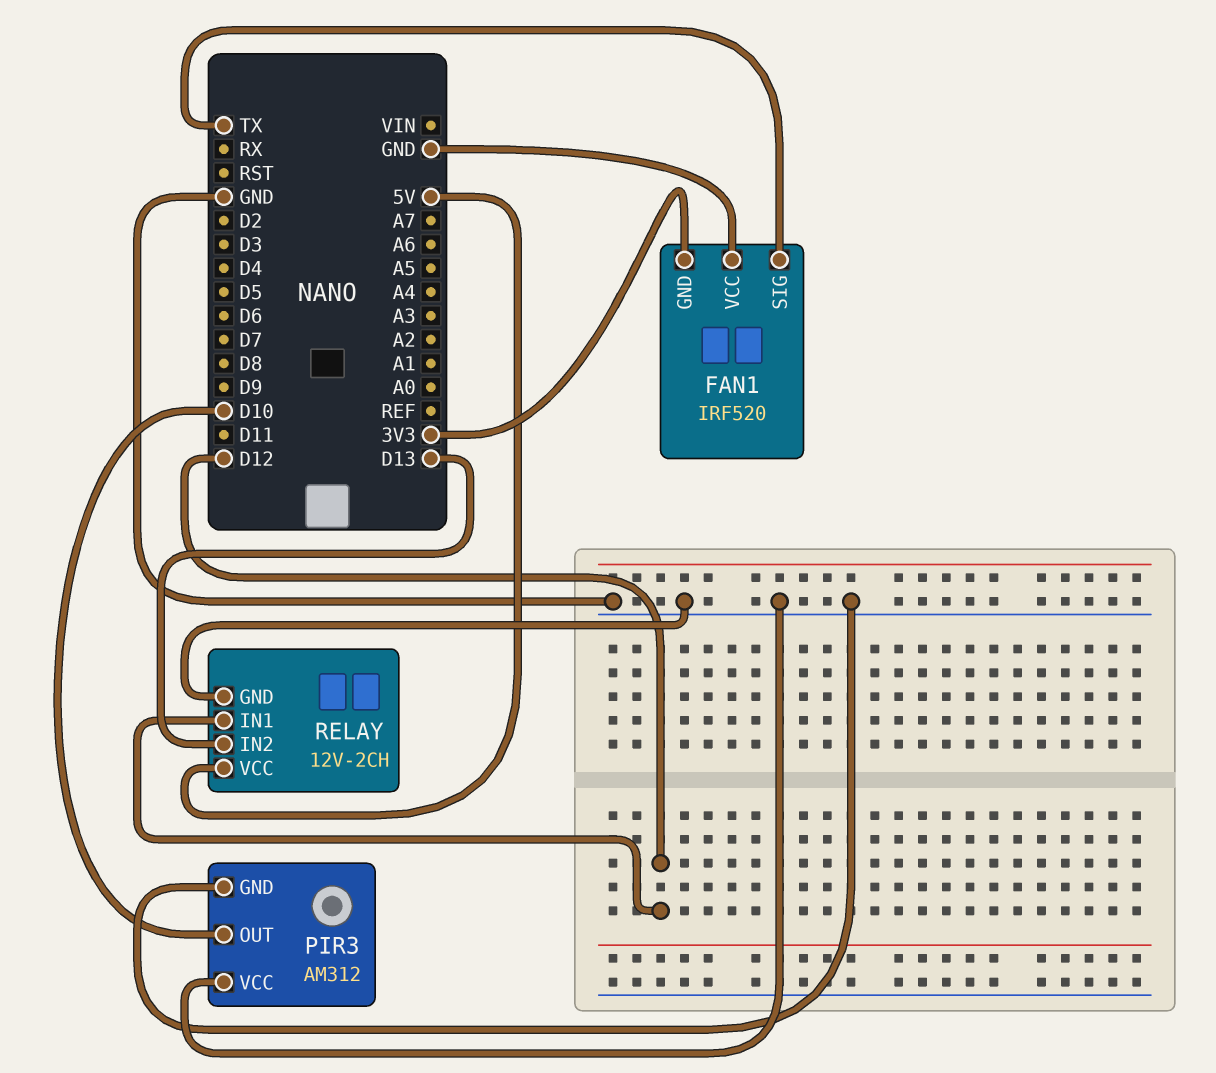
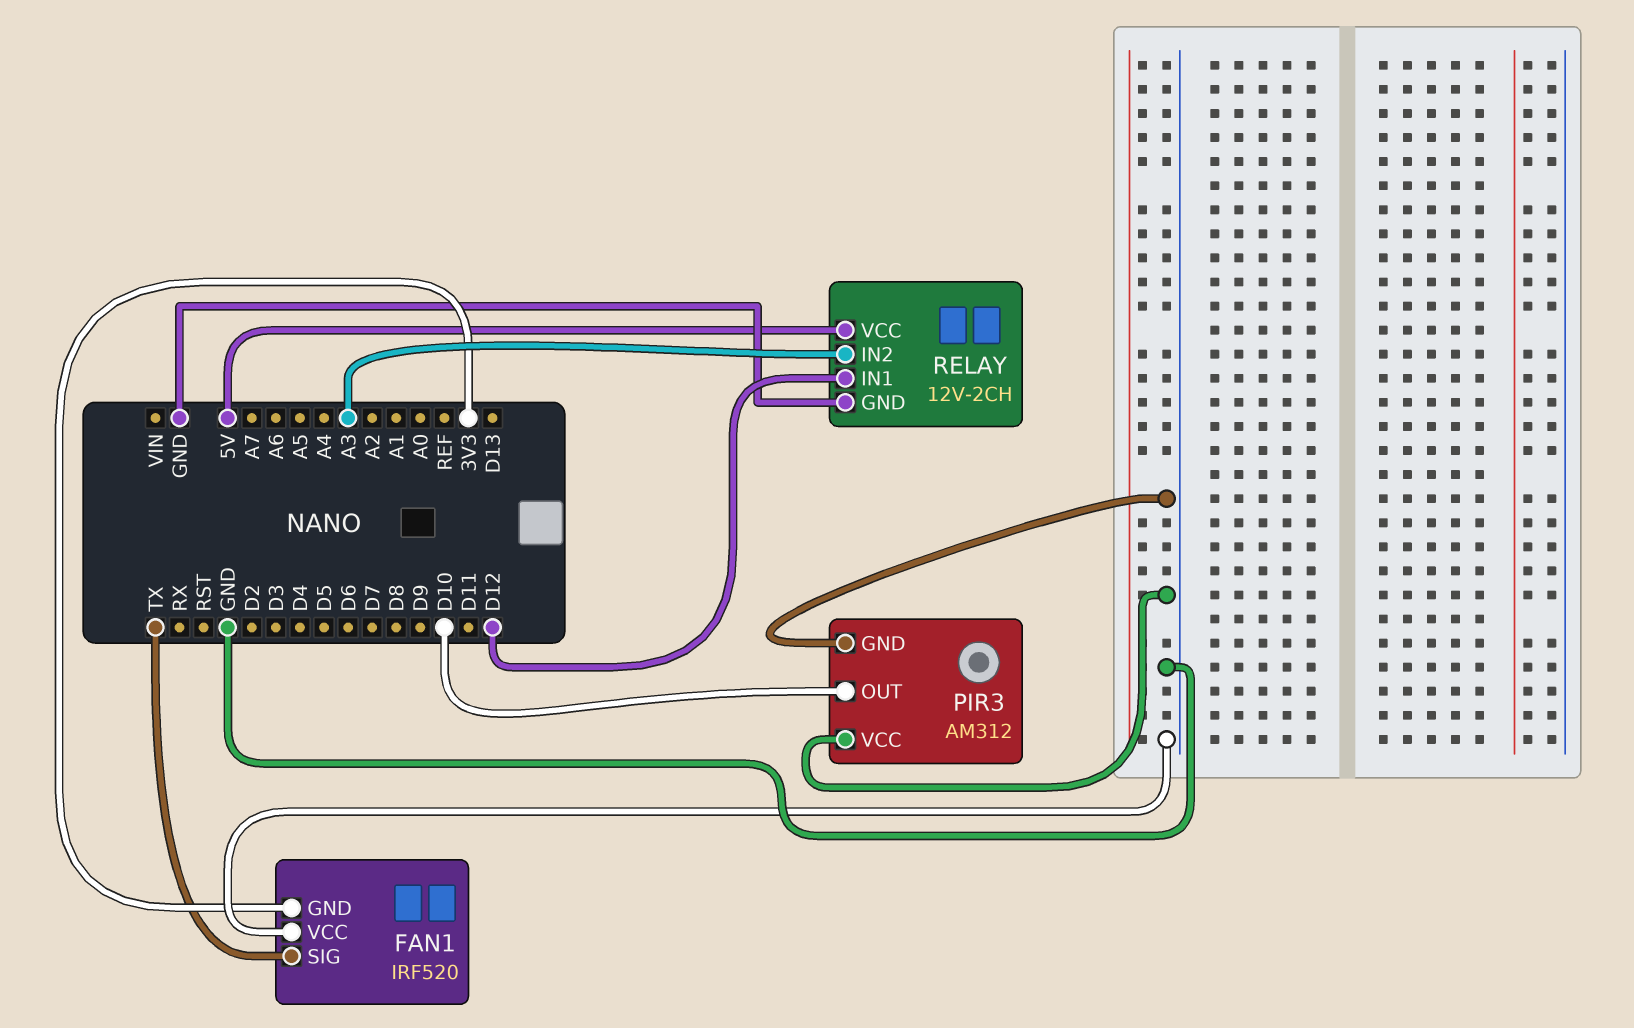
RELAY pin IN2: D13 -> A3

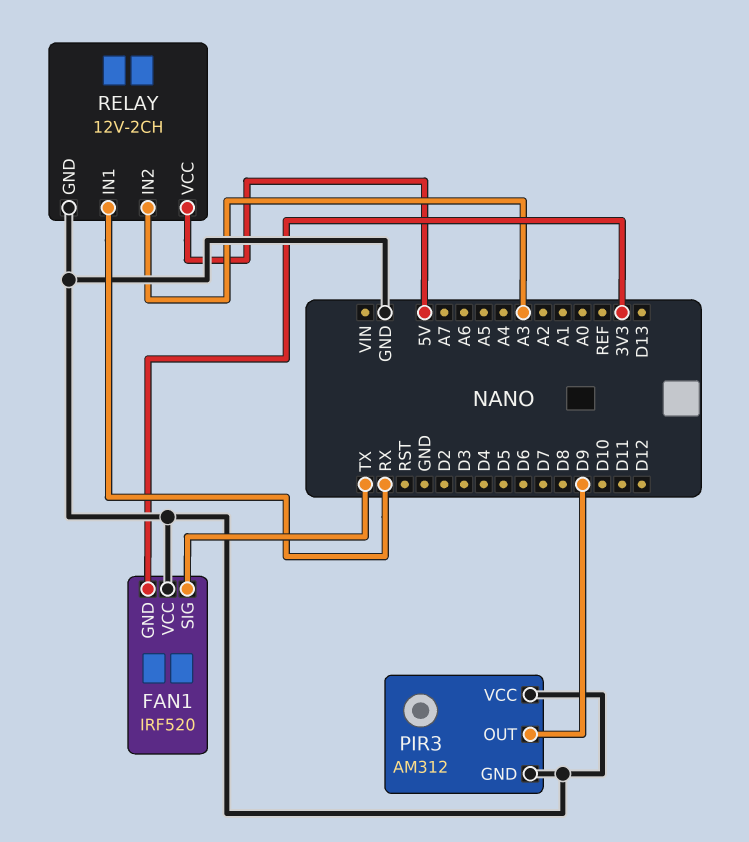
PIR3 pin OUT: D10 -> D9
RELAY pin IN1: D12 -> RX

